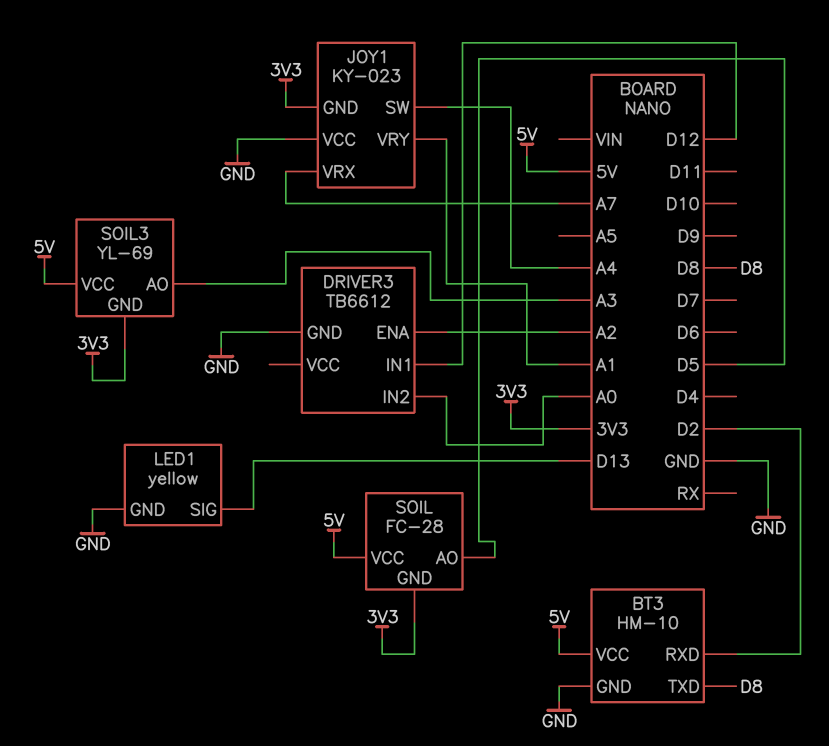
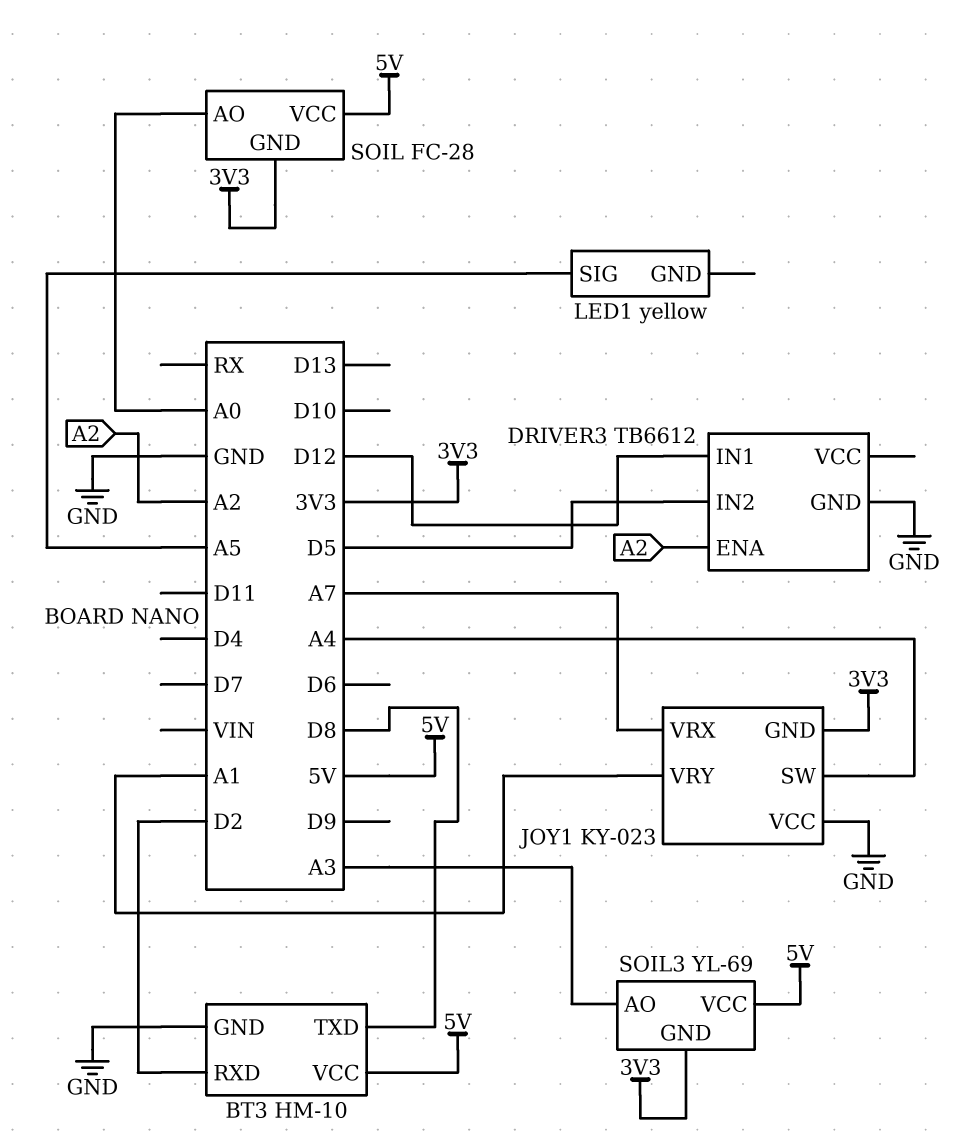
DRIVER3 pin IN2: A0 -> D5
LED1 pin GND: GND -> none
LED1 pin SIG: D13 -> A5
SOIL pin AO: D5 -> A0

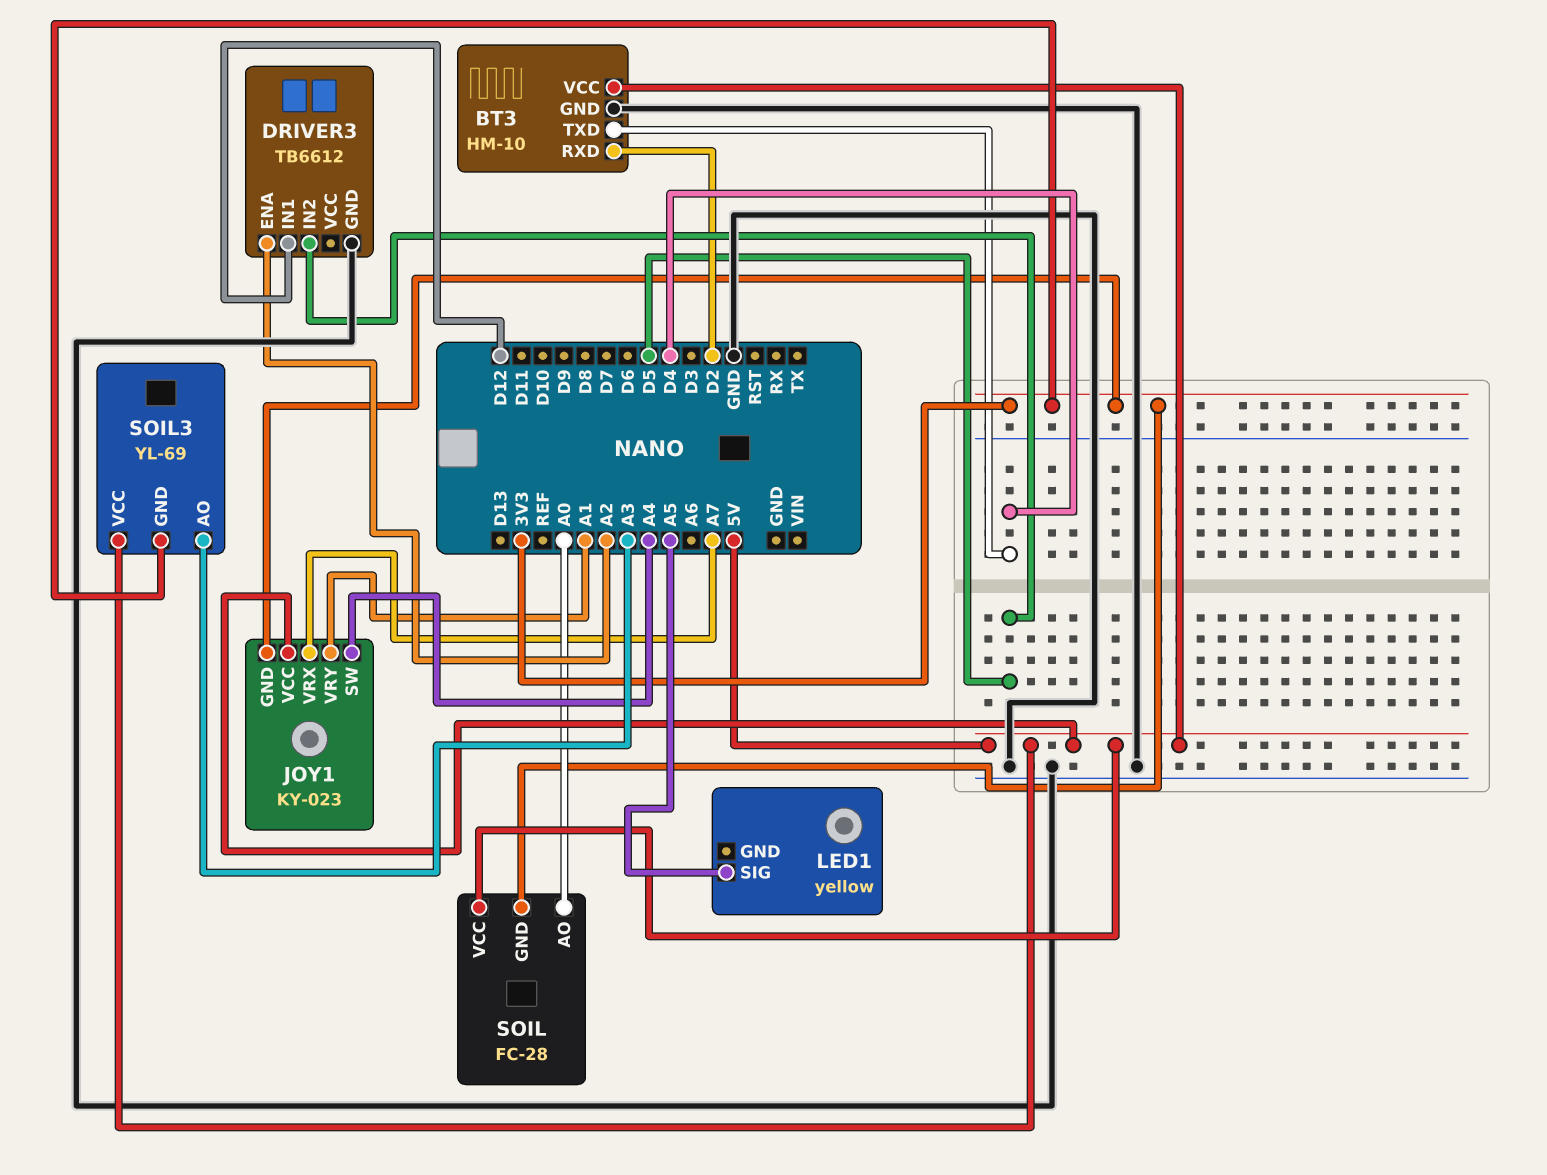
BT3 pin TXD: D8 -> D4
JOY1 pin VCC: GND -> 5V

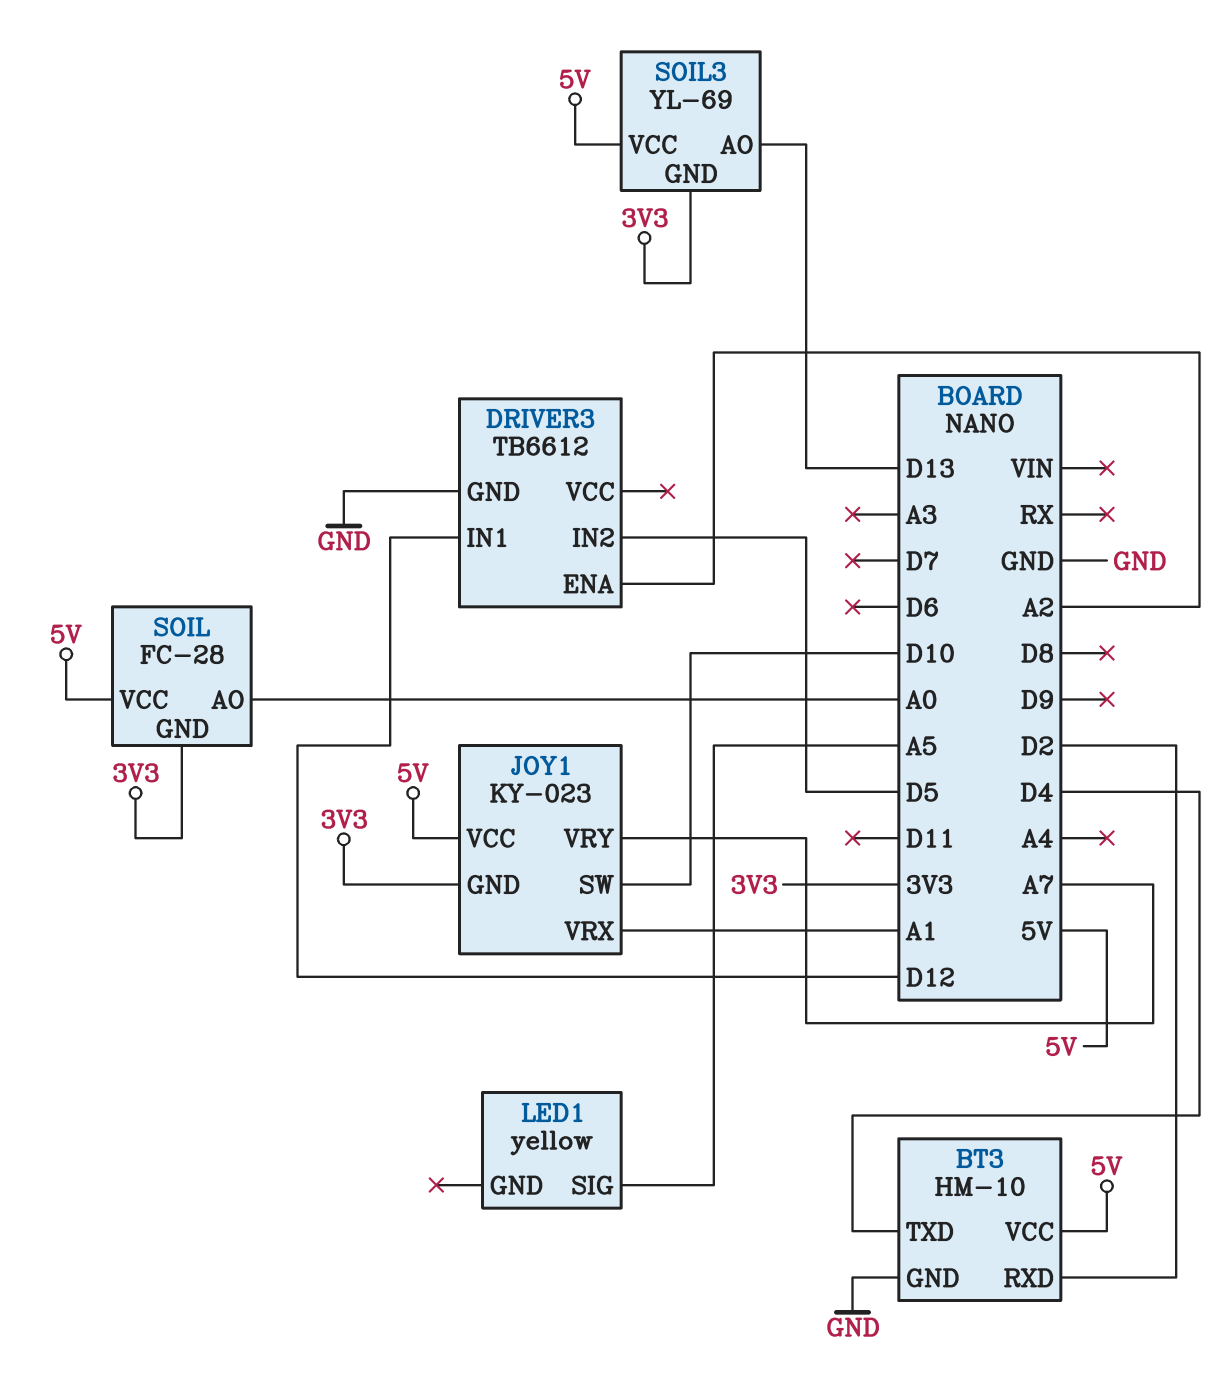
JOY1 pin SW: A4 -> D10
JOY1 pin VRX: A7 -> A1
JOY1 pin VRY: A1 -> A7
SOIL3 pin AO: A3 -> D13

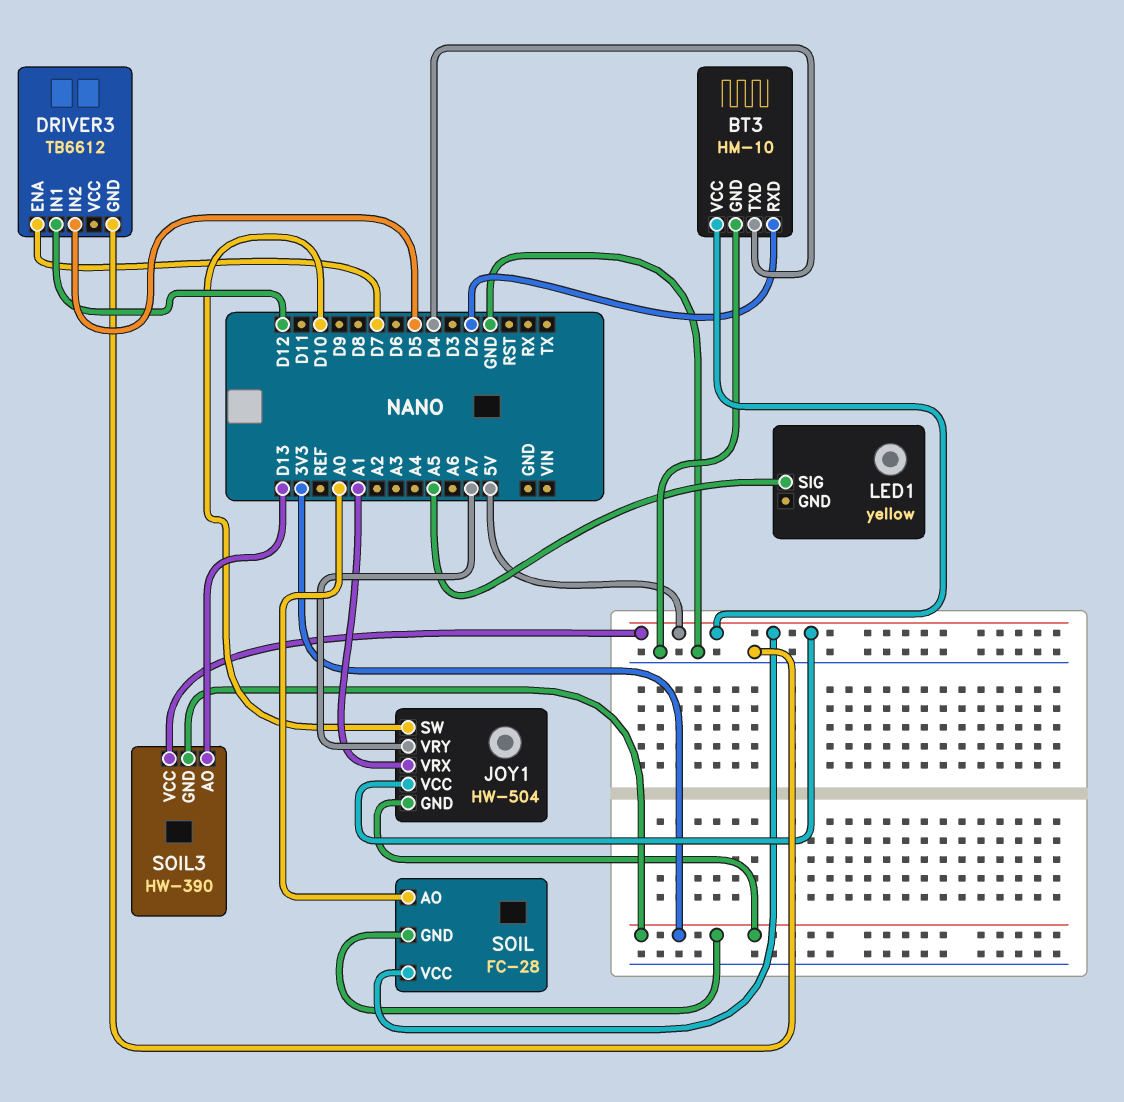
DRIVER3 pin ENA: A2 -> D7
JOY1: KY-023 -> HW-504
SOIL3: YL-69 -> HW-390

